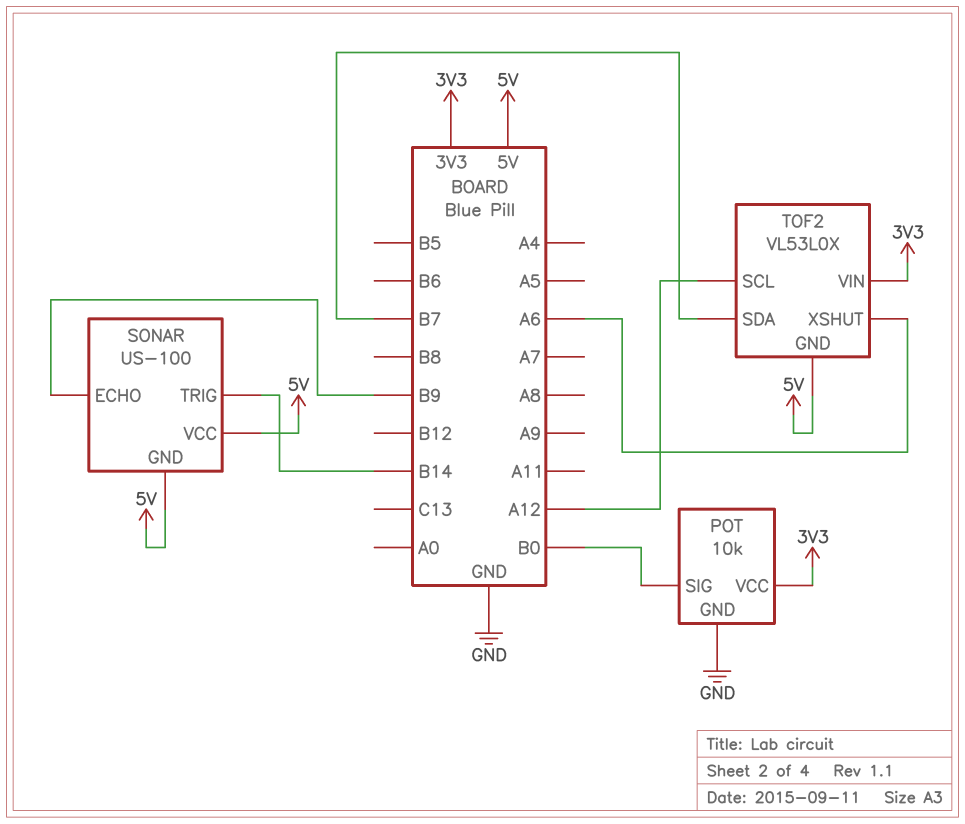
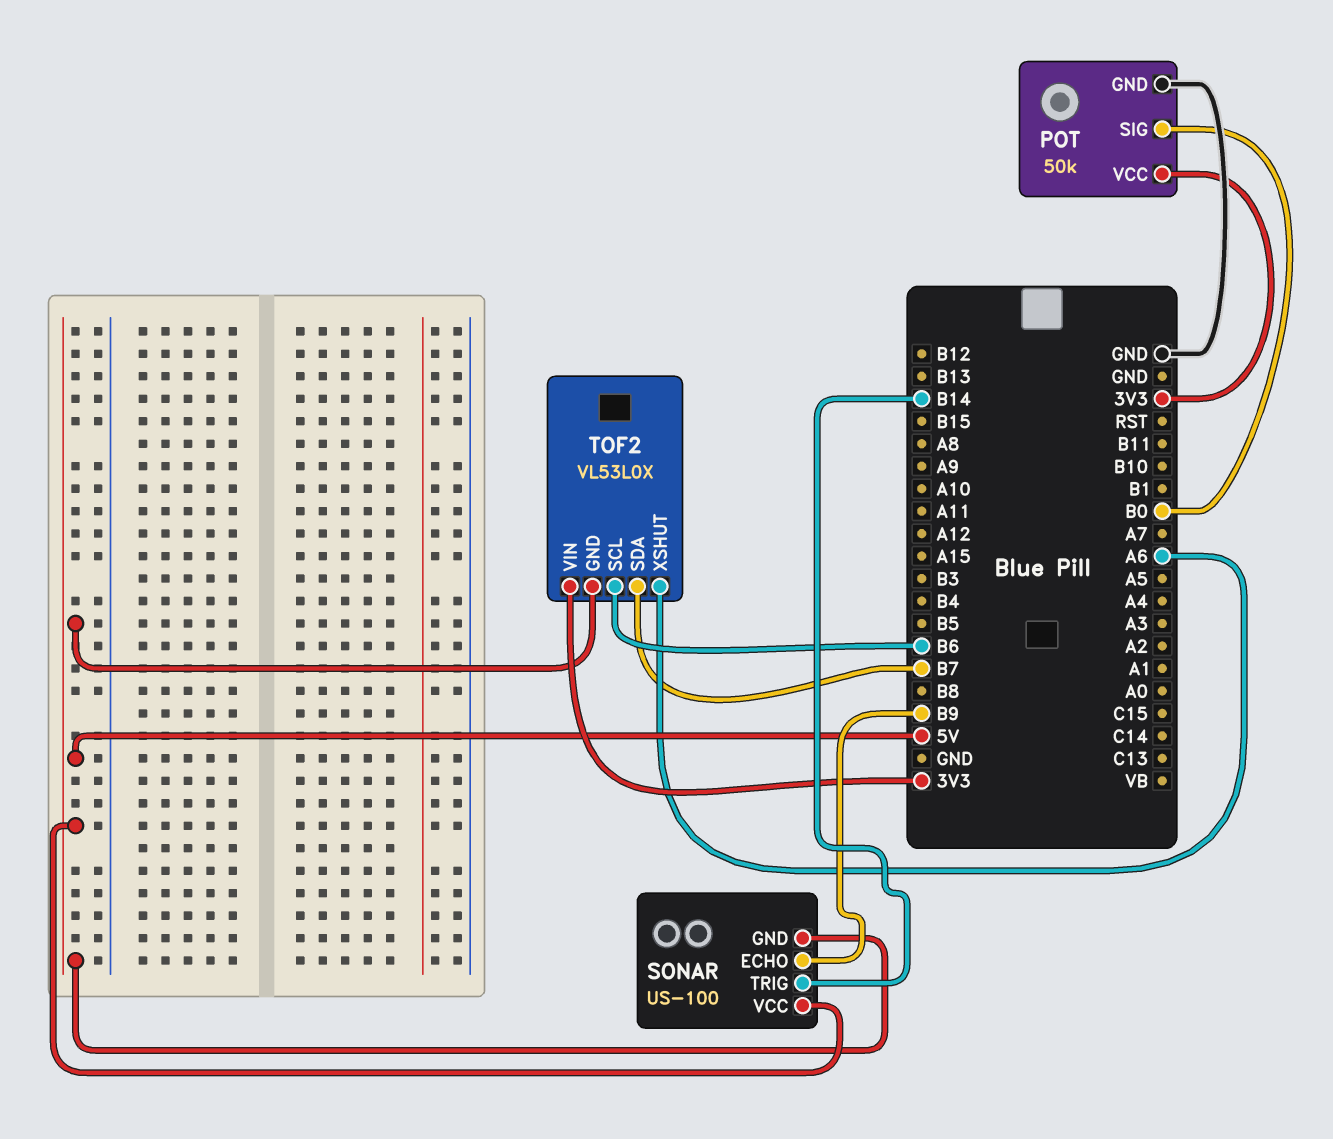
POT: 10k -> 50k
TOF2 pin SCL: A12 -> B6

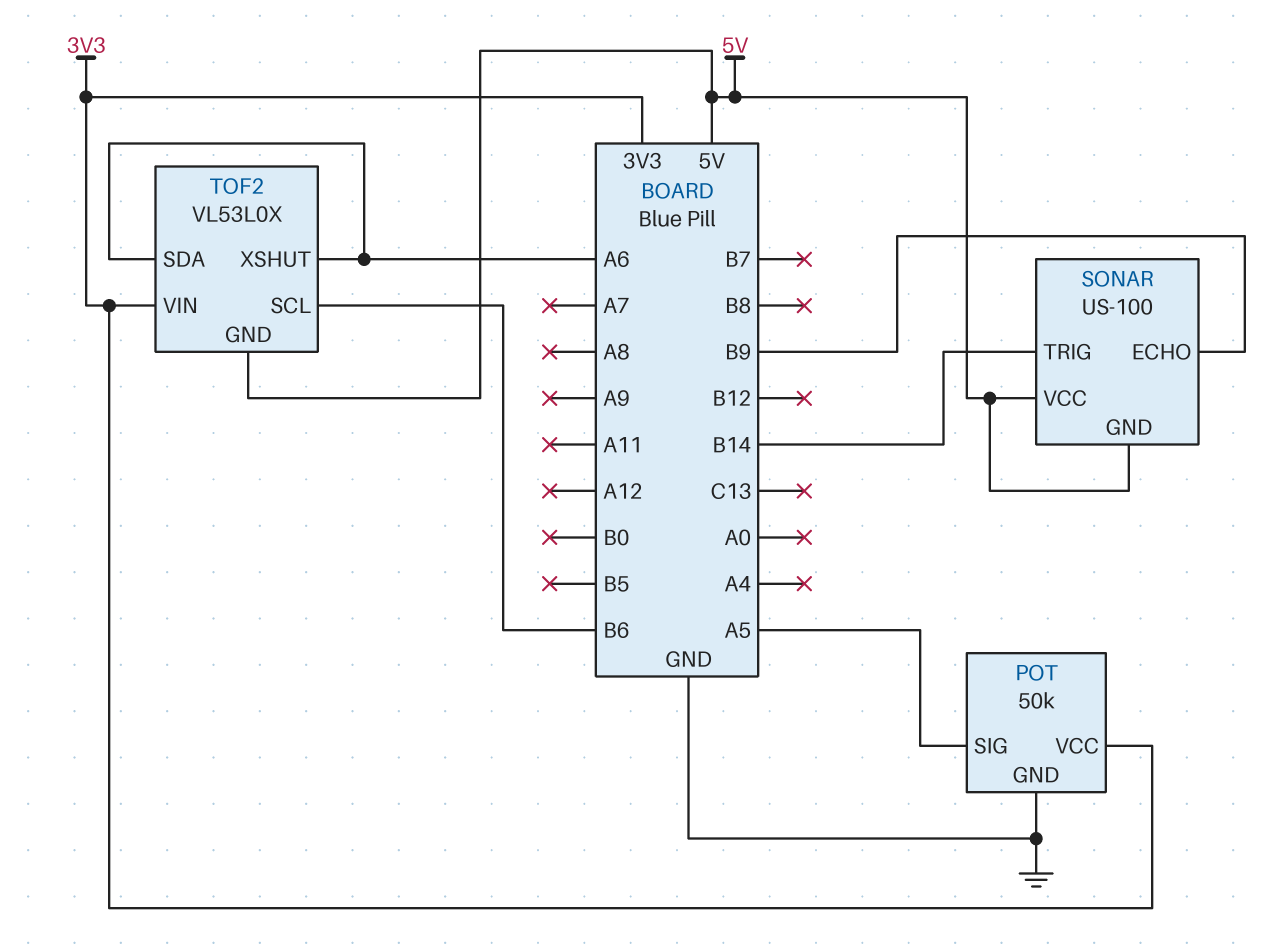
POT pin SIG: B0 -> A5
TOF2 pin SDA: B7 -> A6

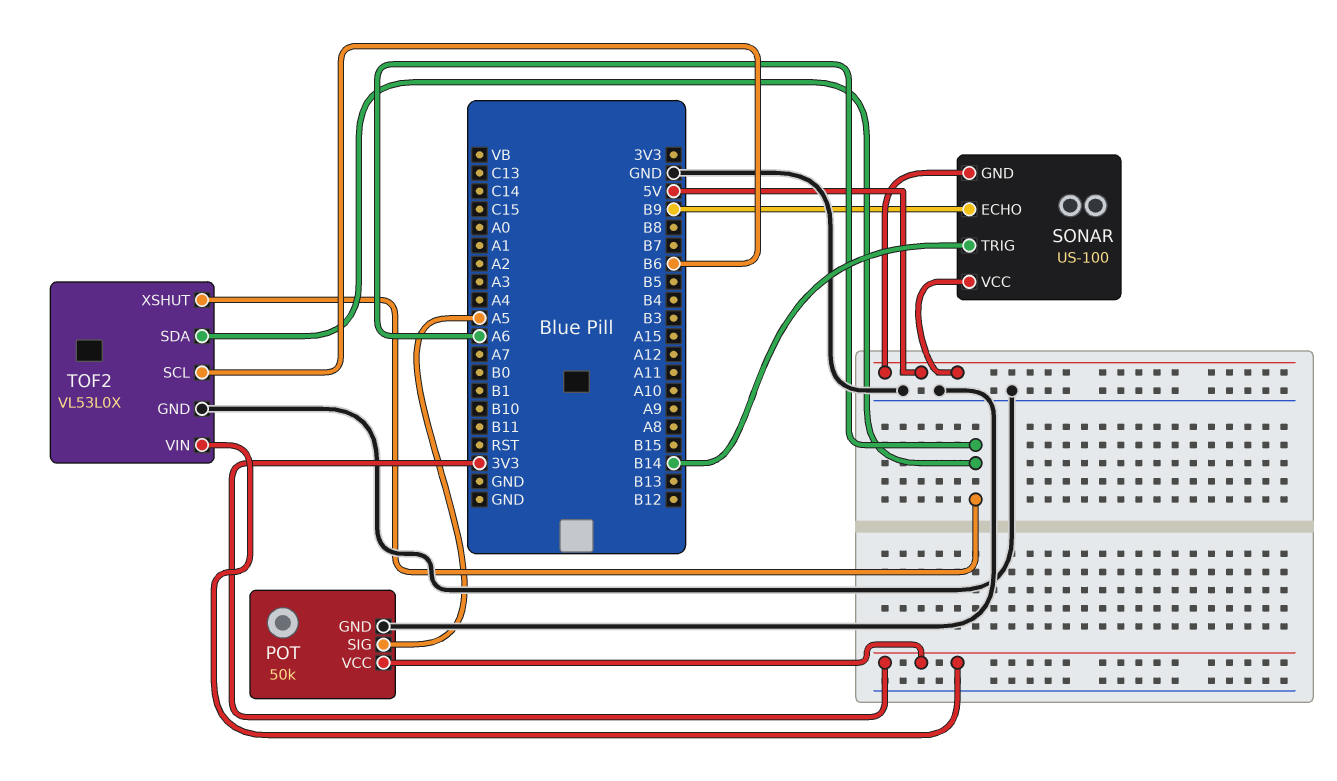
TOF2 pin GND: 5V -> GND

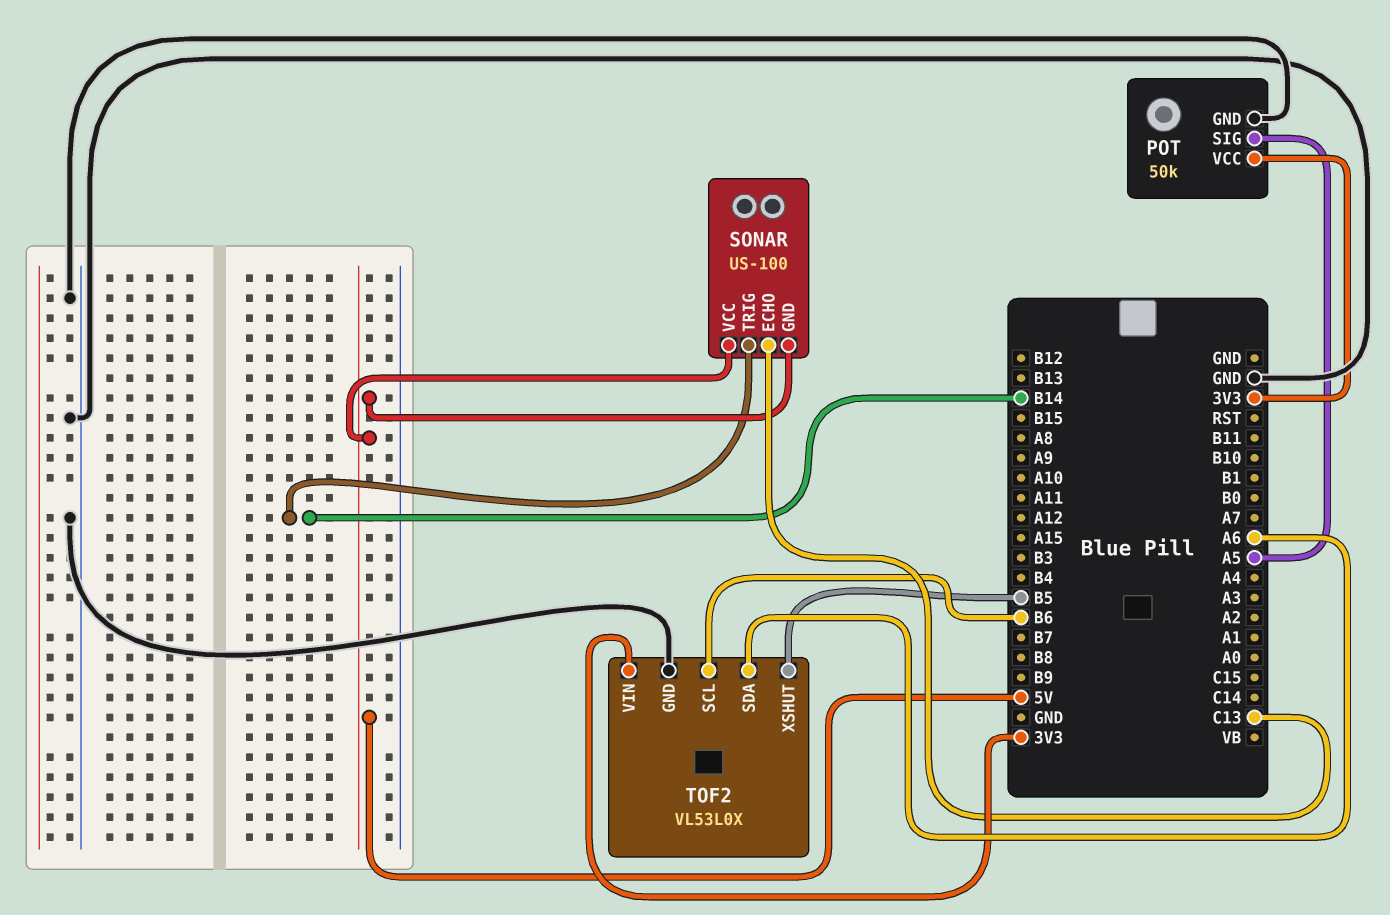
SONAR pin ECHO: B9 -> C13
TOF2 pin XSHUT: A6 -> B5

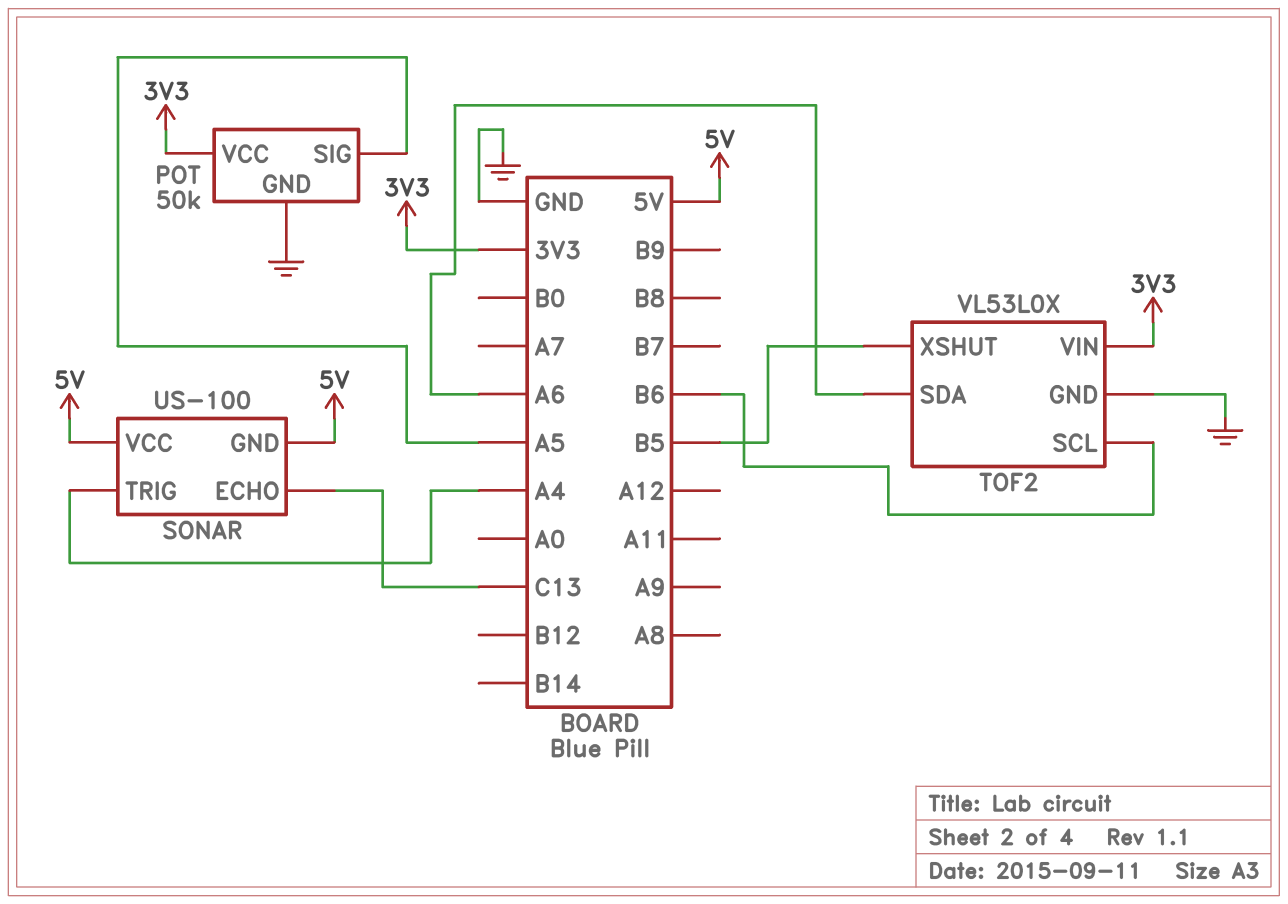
SONAR pin TRIG: B14 -> A4

